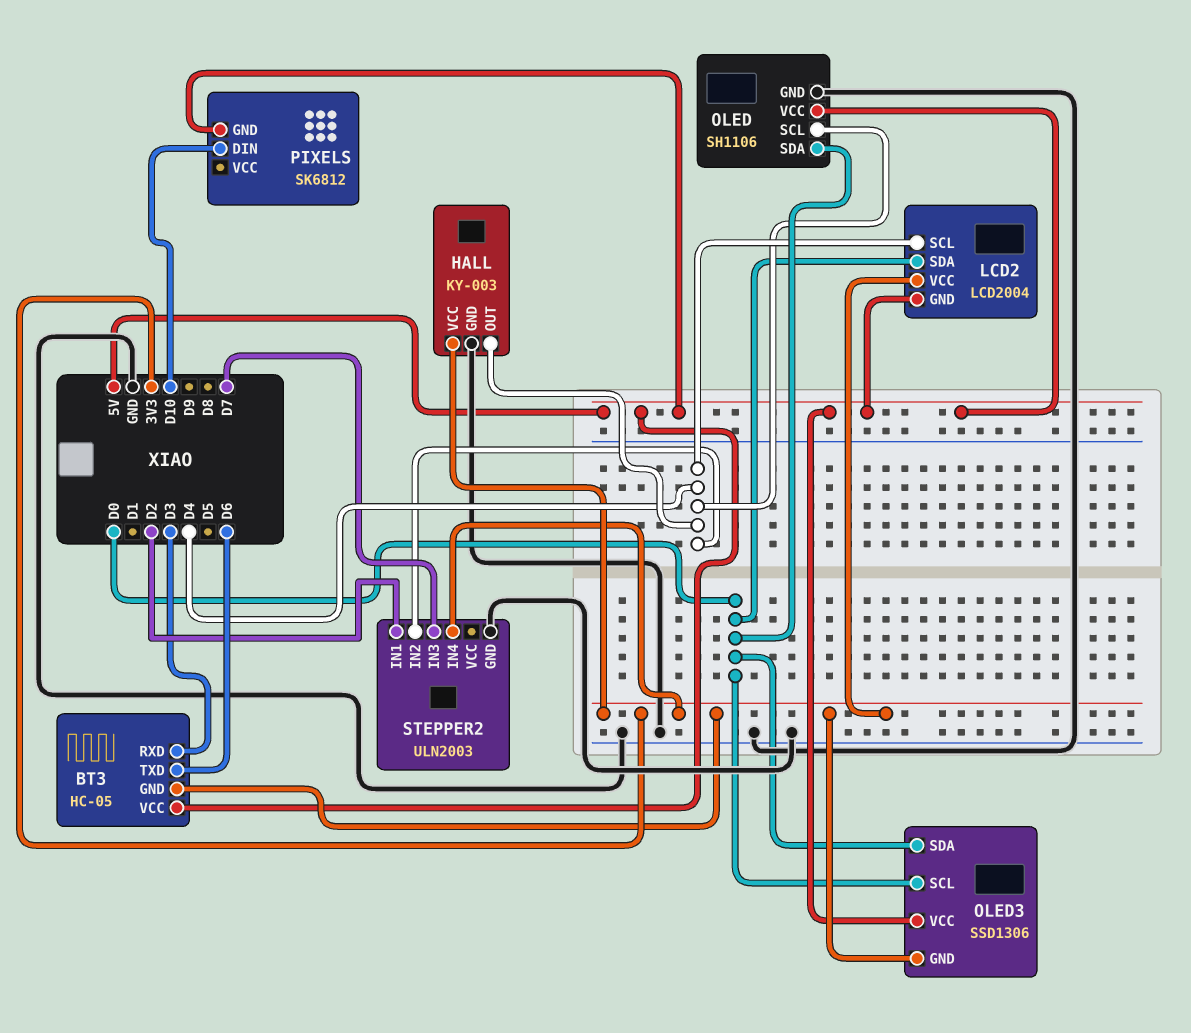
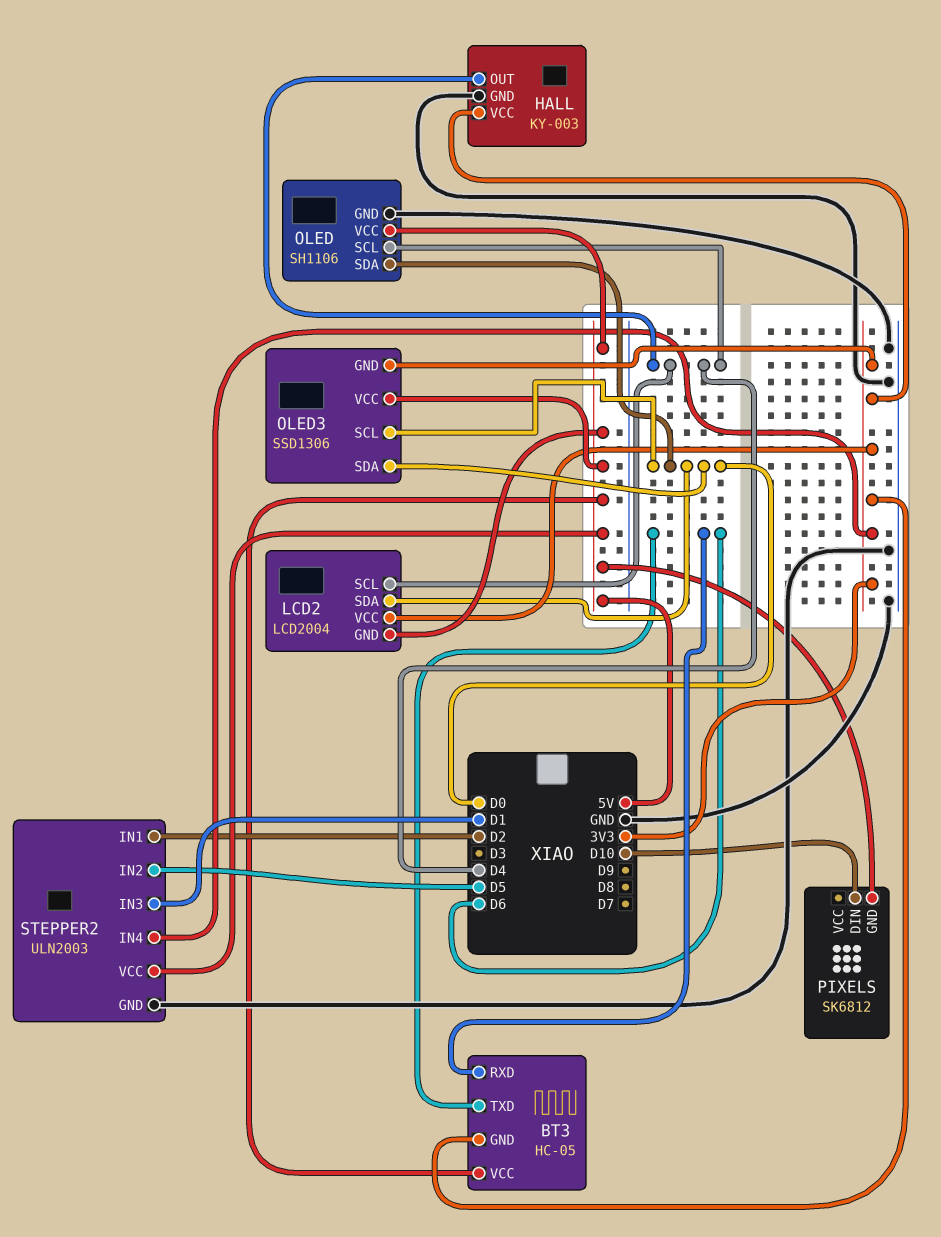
BT3 pin RXD: D3 -> D6
STEPPER2 pin IN2: D4 -> D5
STEPPER2 pin IN3: D7 -> D1
STEPPER2 pin VCC: none -> 5V

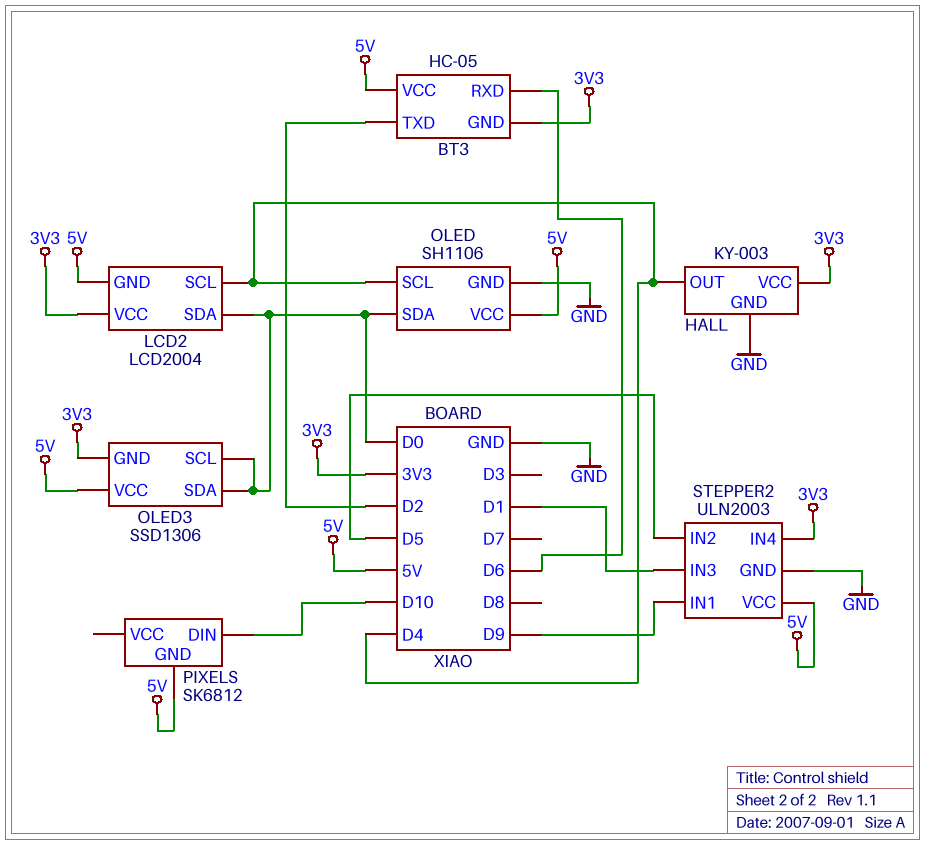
BT3 pin TXD: D6 -> D2
STEPPER2 pin IN1: D2 -> D9

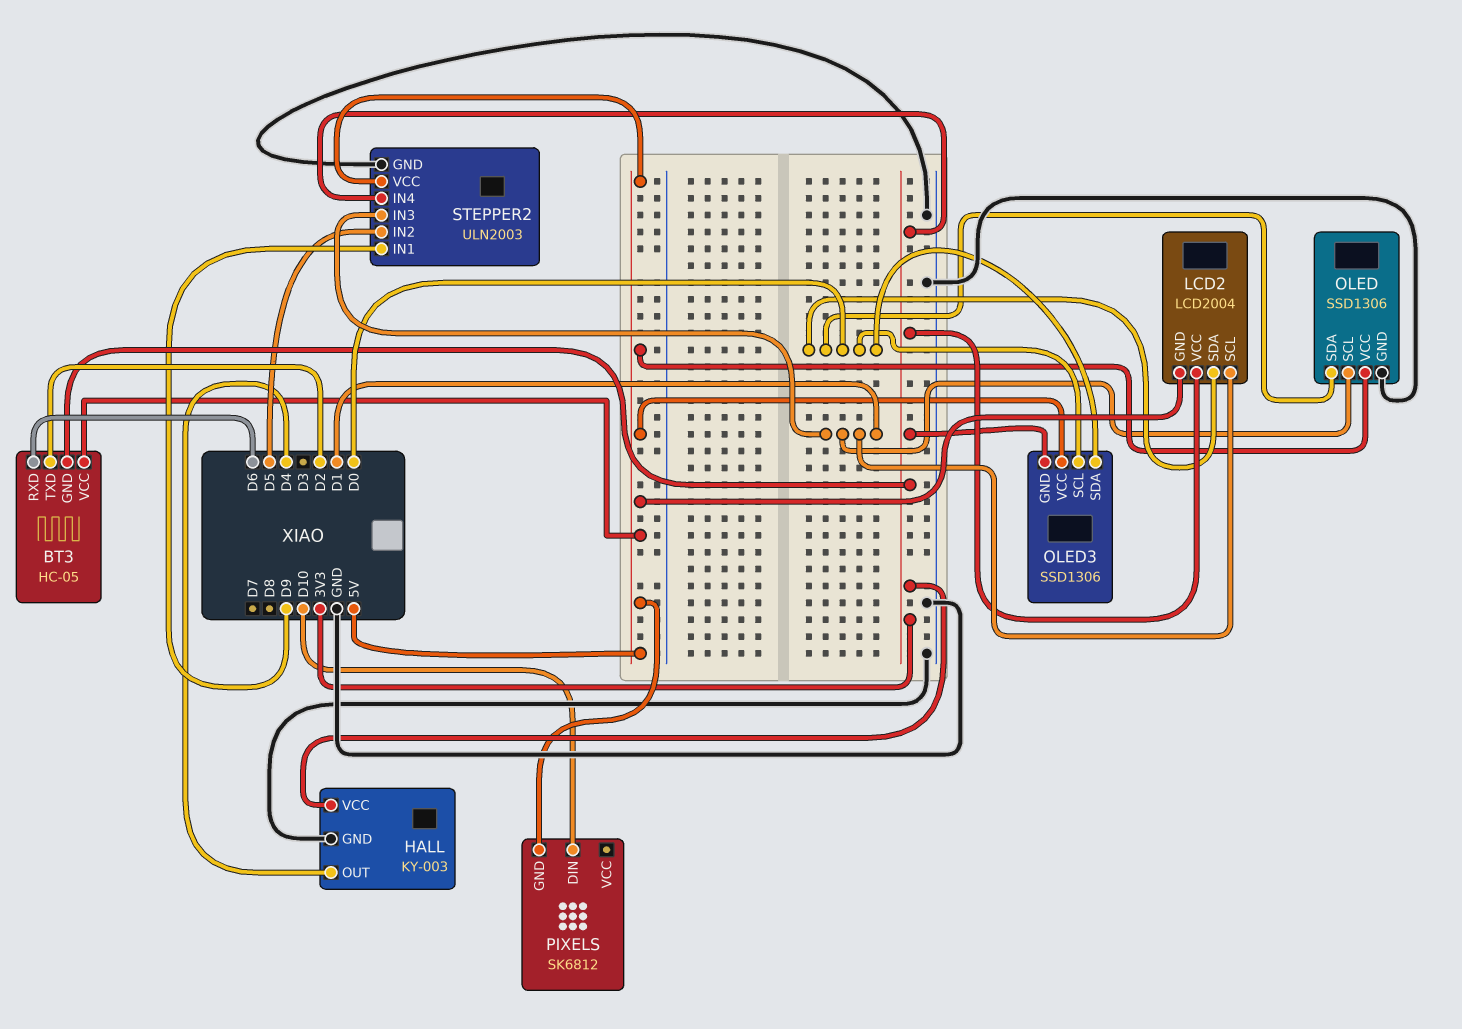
LCD2 pin SCL: D4 -> D1
OLED: SH1106 -> SSD1306
OLED pin SCL: D4 -> D1

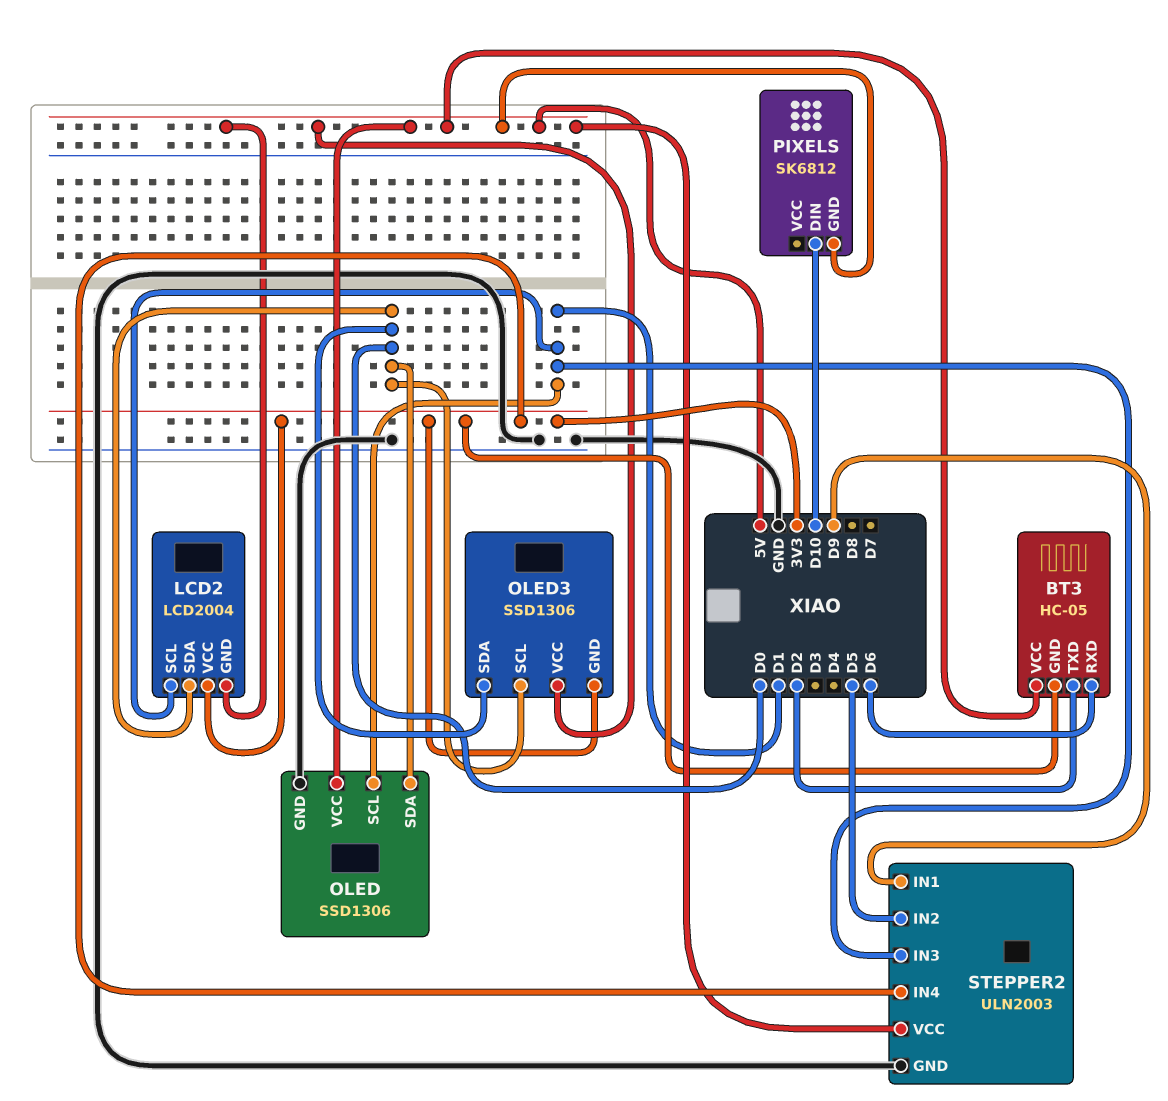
HALL: KY-003 -> none
HALL pin GND: GND -> none
HALL pin OUT: D4 -> none
HALL pin VCC: 3V3 -> none

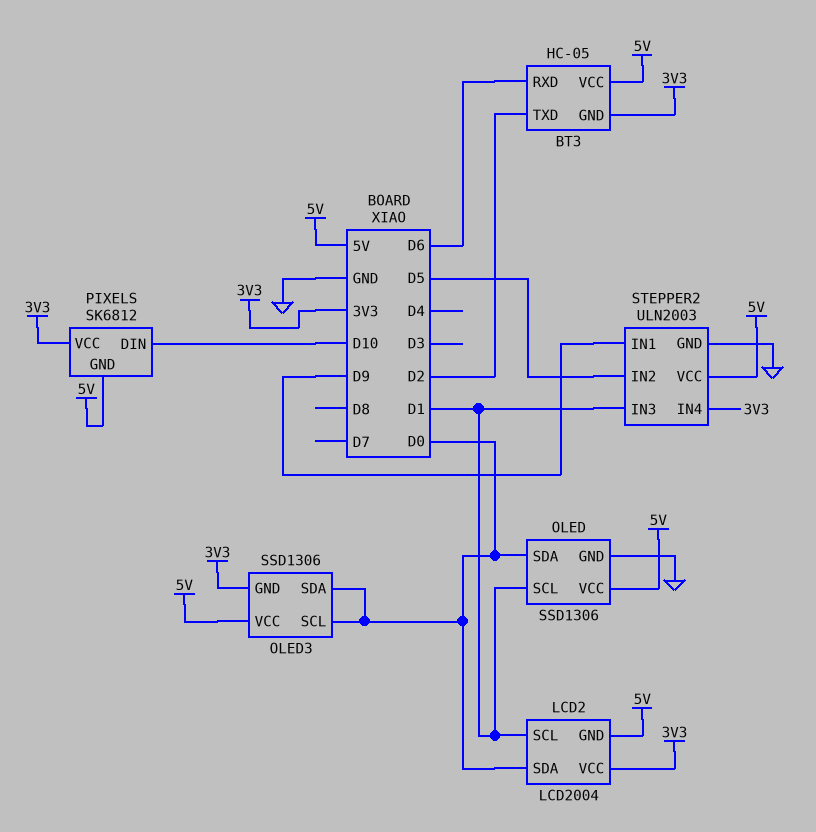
PIXELS pin VCC: none -> 3V3

